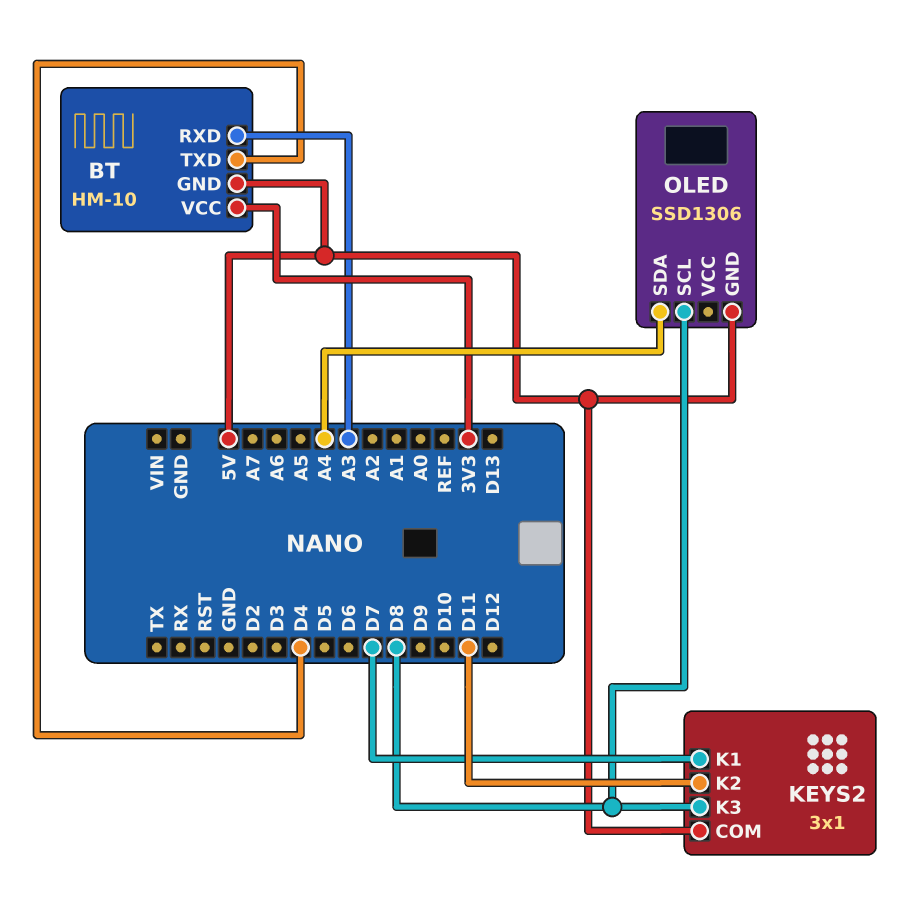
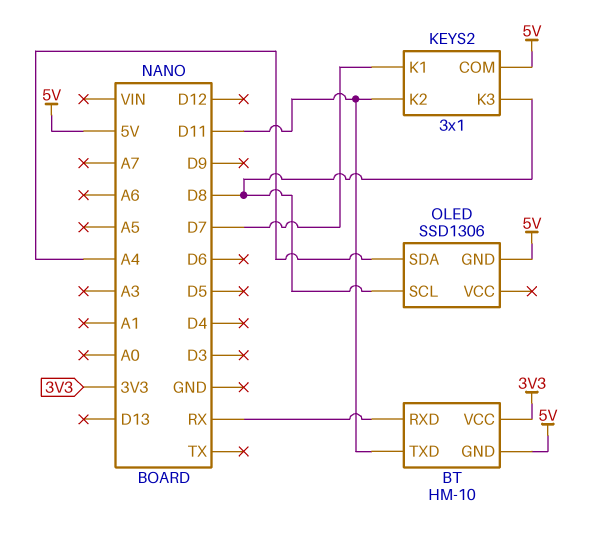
BT pin RXD: A3 -> RX
BT pin TXD: D4 -> D11

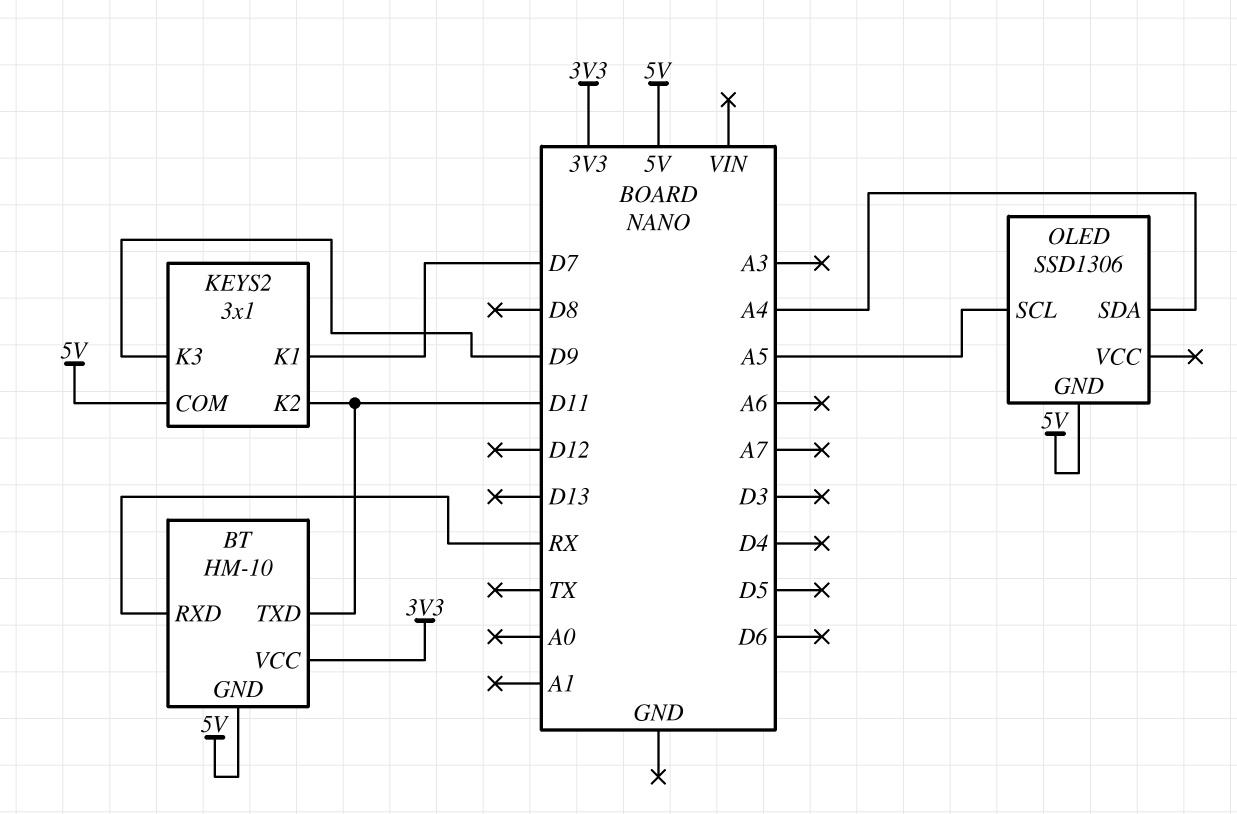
KEYS2 pin K3: D8 -> D9
OLED pin SCL: D8 -> A5

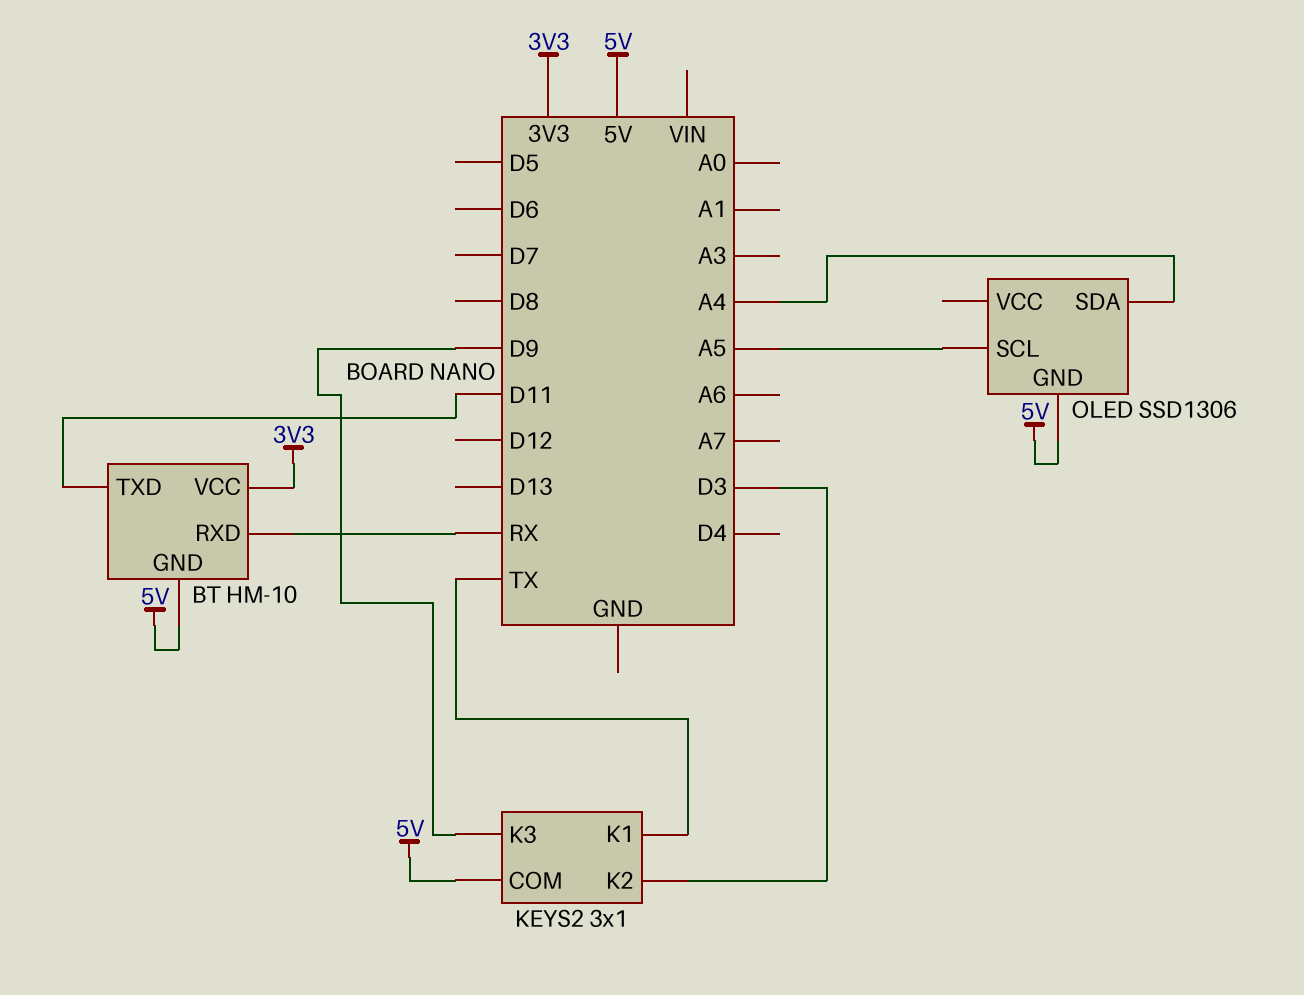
KEYS2 pin K1: D7 -> TX
KEYS2 pin K2: D11 -> D3

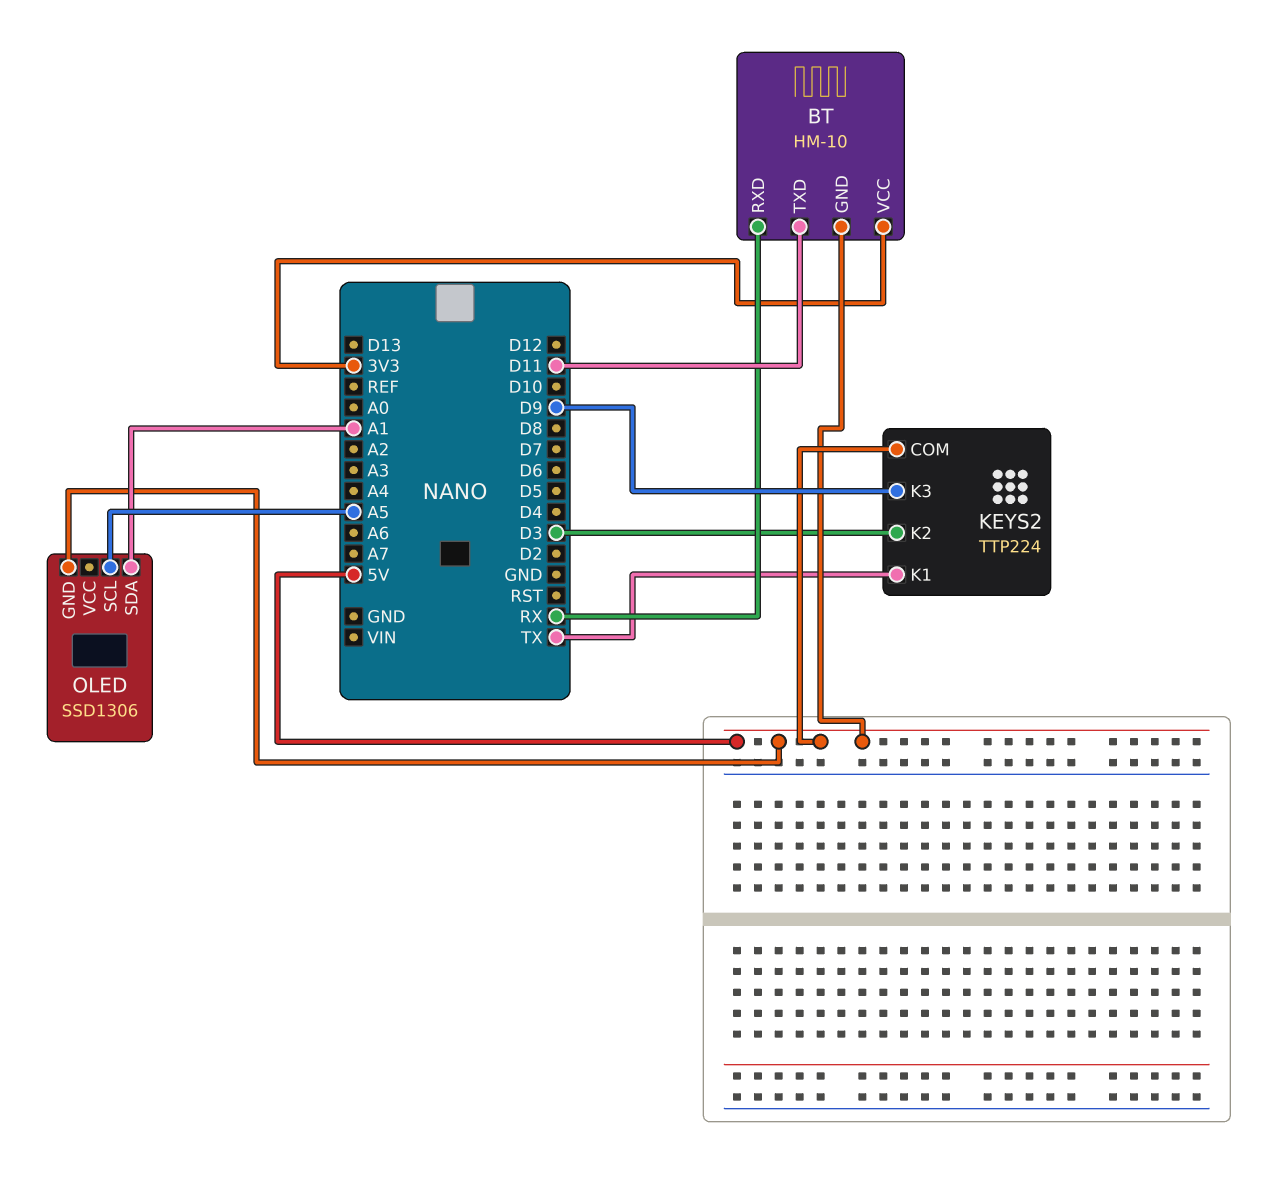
KEYS2: 3x1 -> TTP224
OLED pin SDA: A4 -> A1

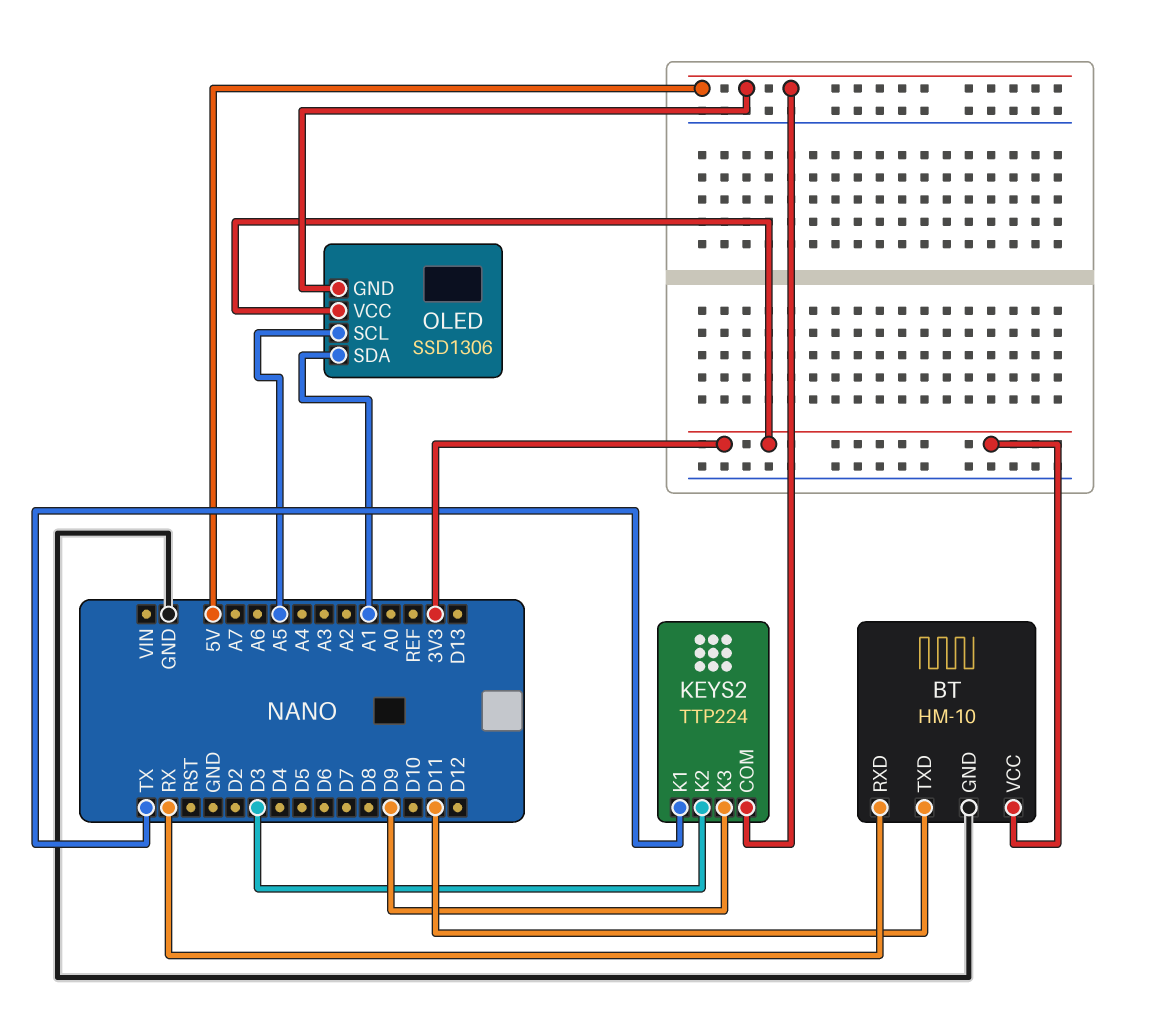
BT pin GND: 5V -> GND
OLED pin VCC: none -> 3V3

